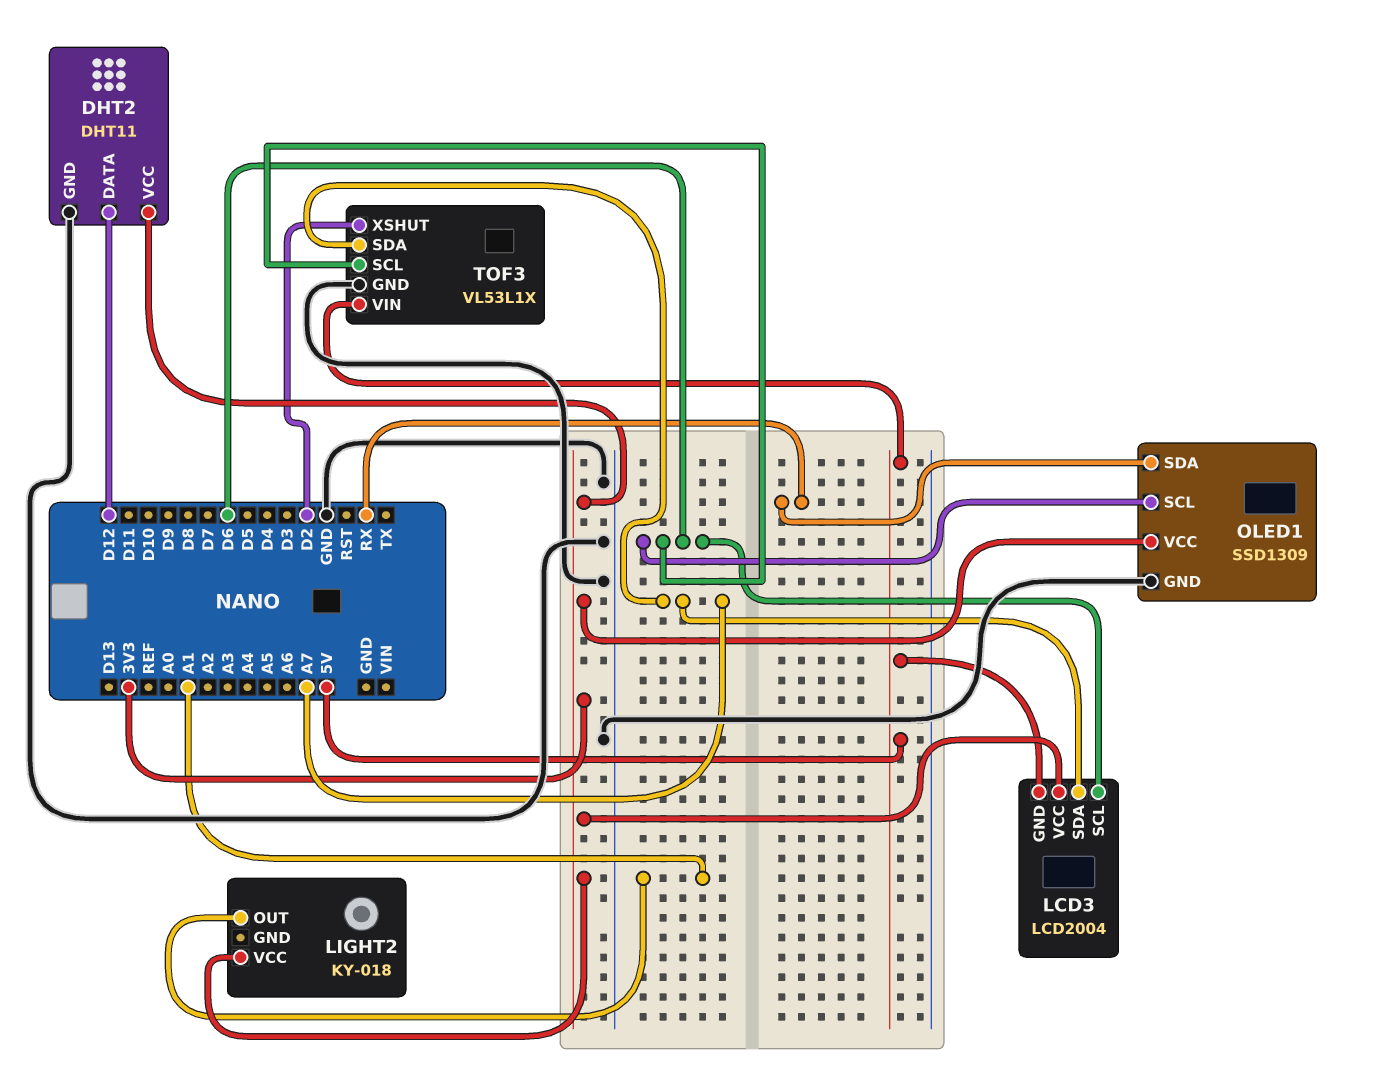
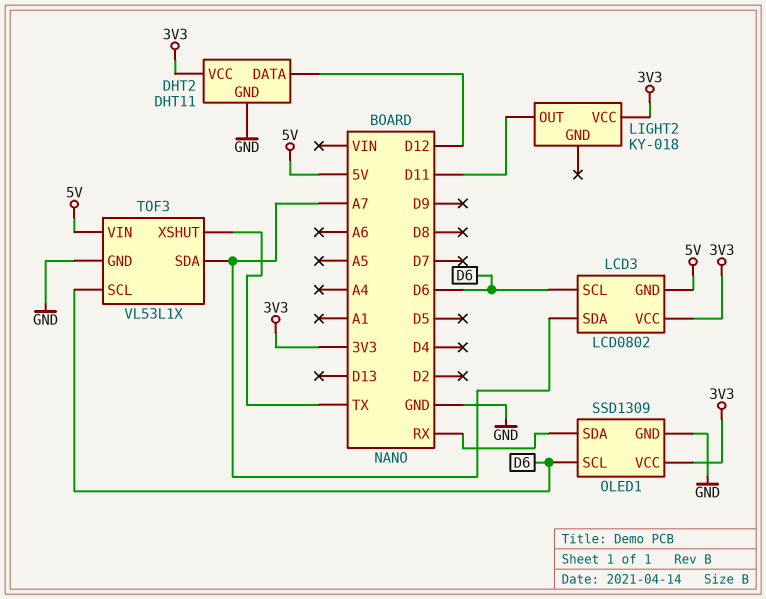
LCD3: LCD2004 -> LCD0802
LIGHT2 pin OUT: A1 -> D11
TOF3 pin XSHUT: D2 -> TX

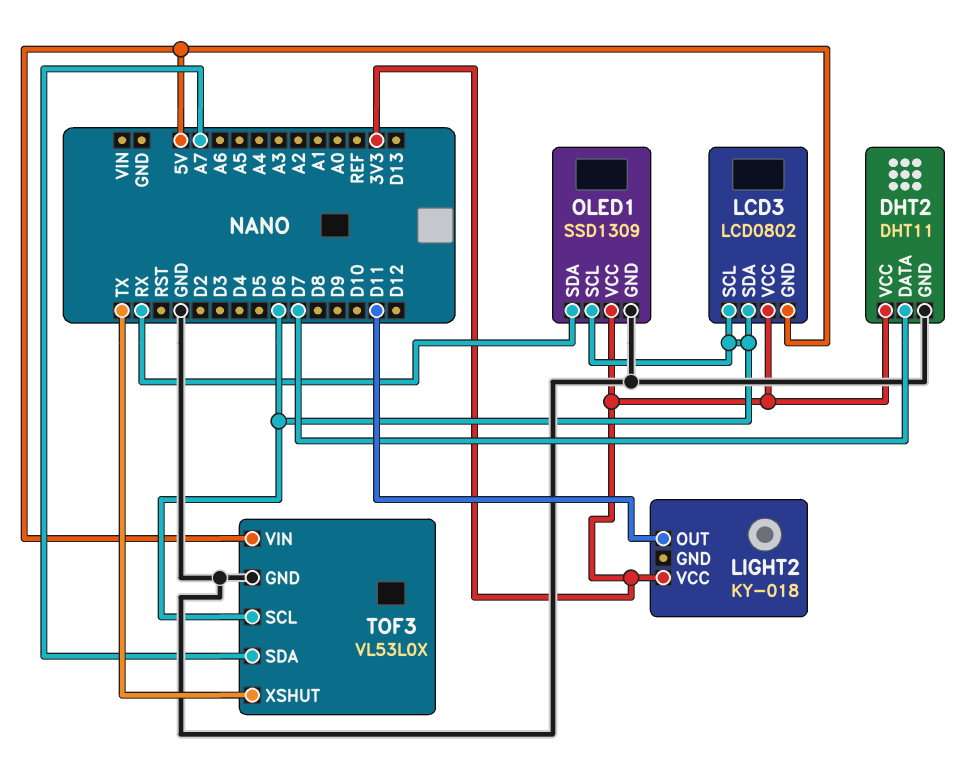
DHT2 pin DATA: D12 -> D7
LCD3 pin SDA: A7 -> D6
TOF3: VL53L1X -> VL53L0X

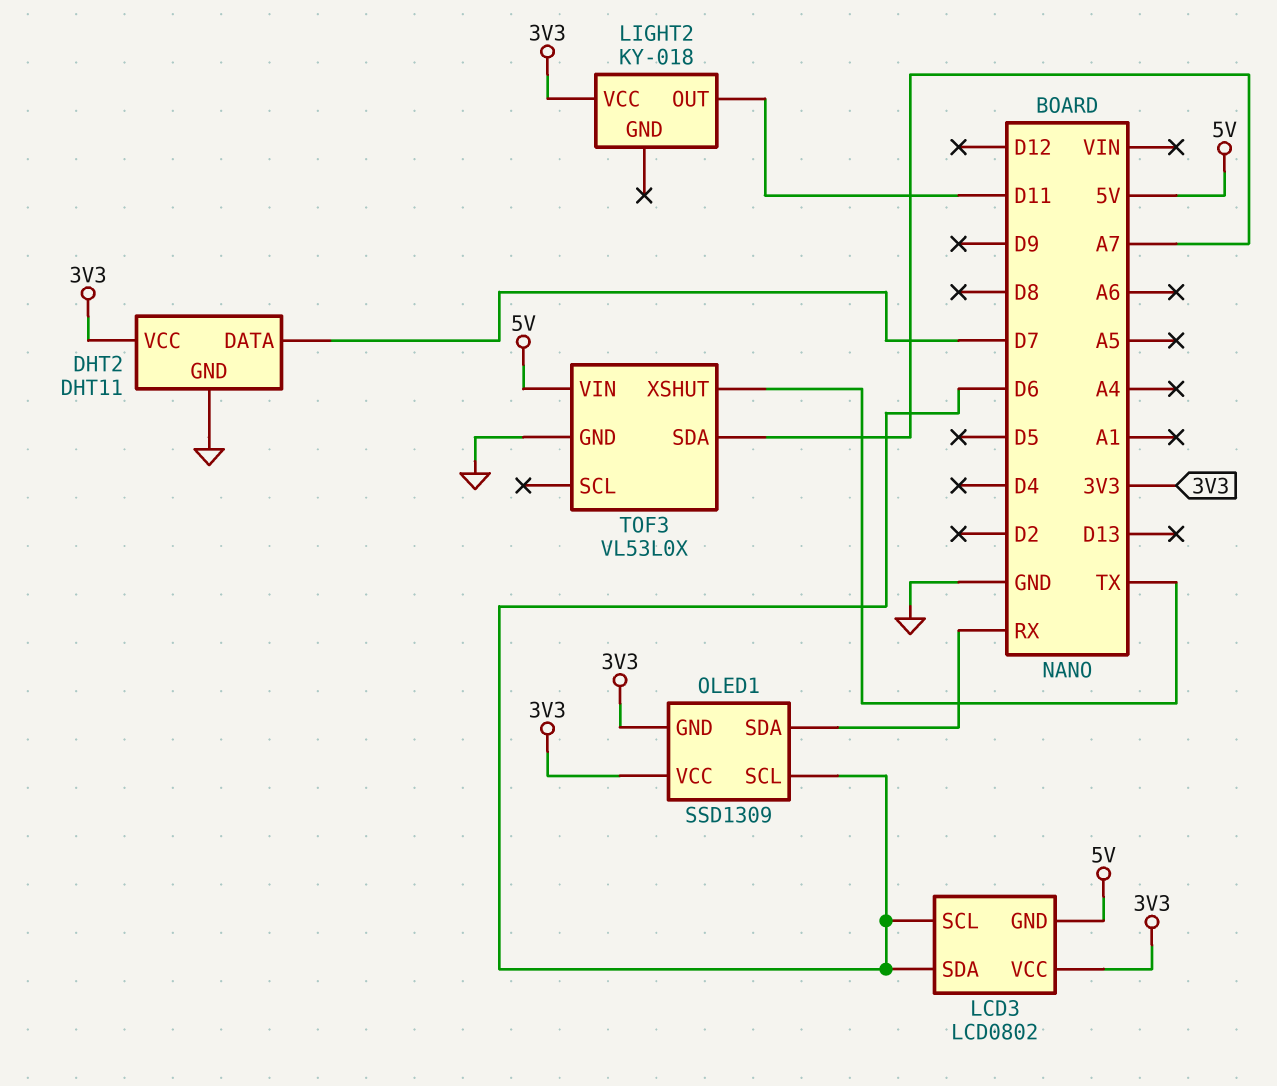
OLED1 pin GND: GND -> 3V3
TOF3 pin SCL: D6 -> none

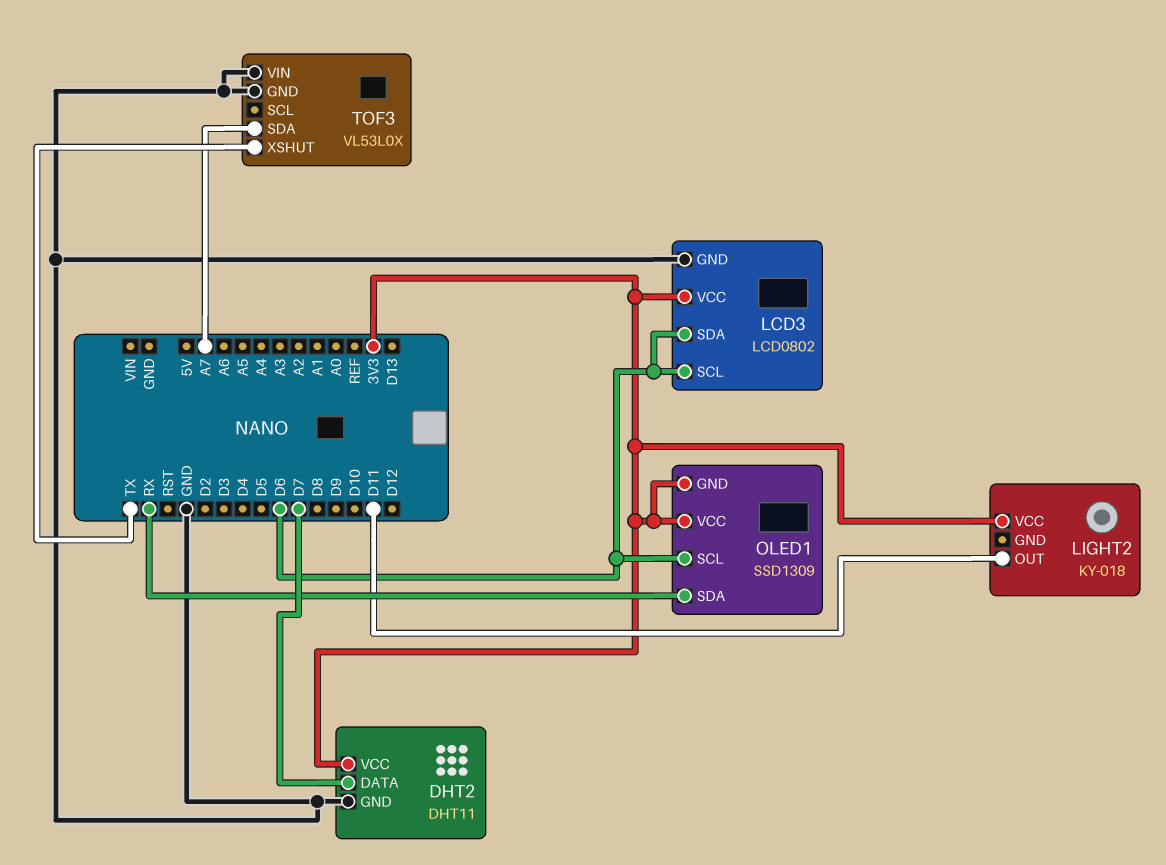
LCD3 pin GND: 5V -> GND
TOF3 pin VIN: 5V -> GND

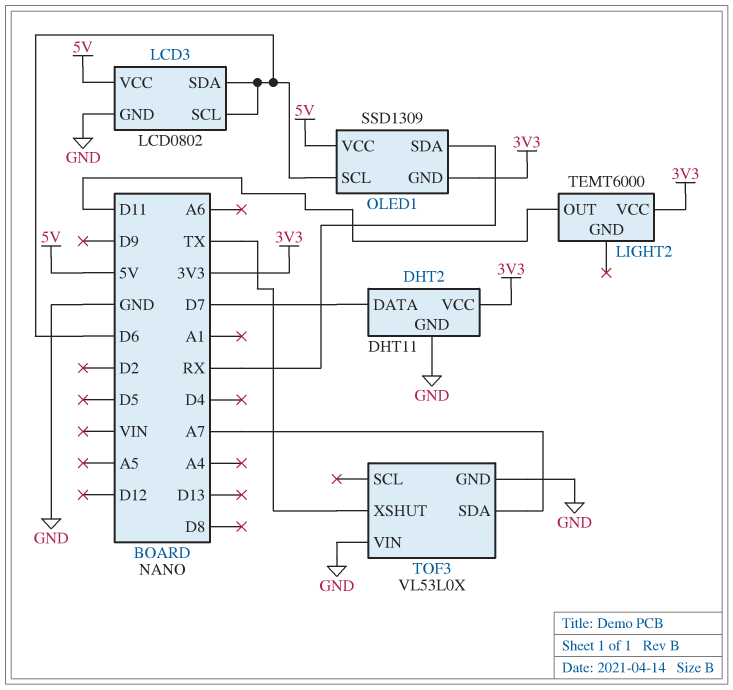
LCD3 pin VCC: 3V3 -> 5V
LIGHT2: KY-018 -> TEMT6000
OLED1 pin VCC: 3V3 -> 5V

